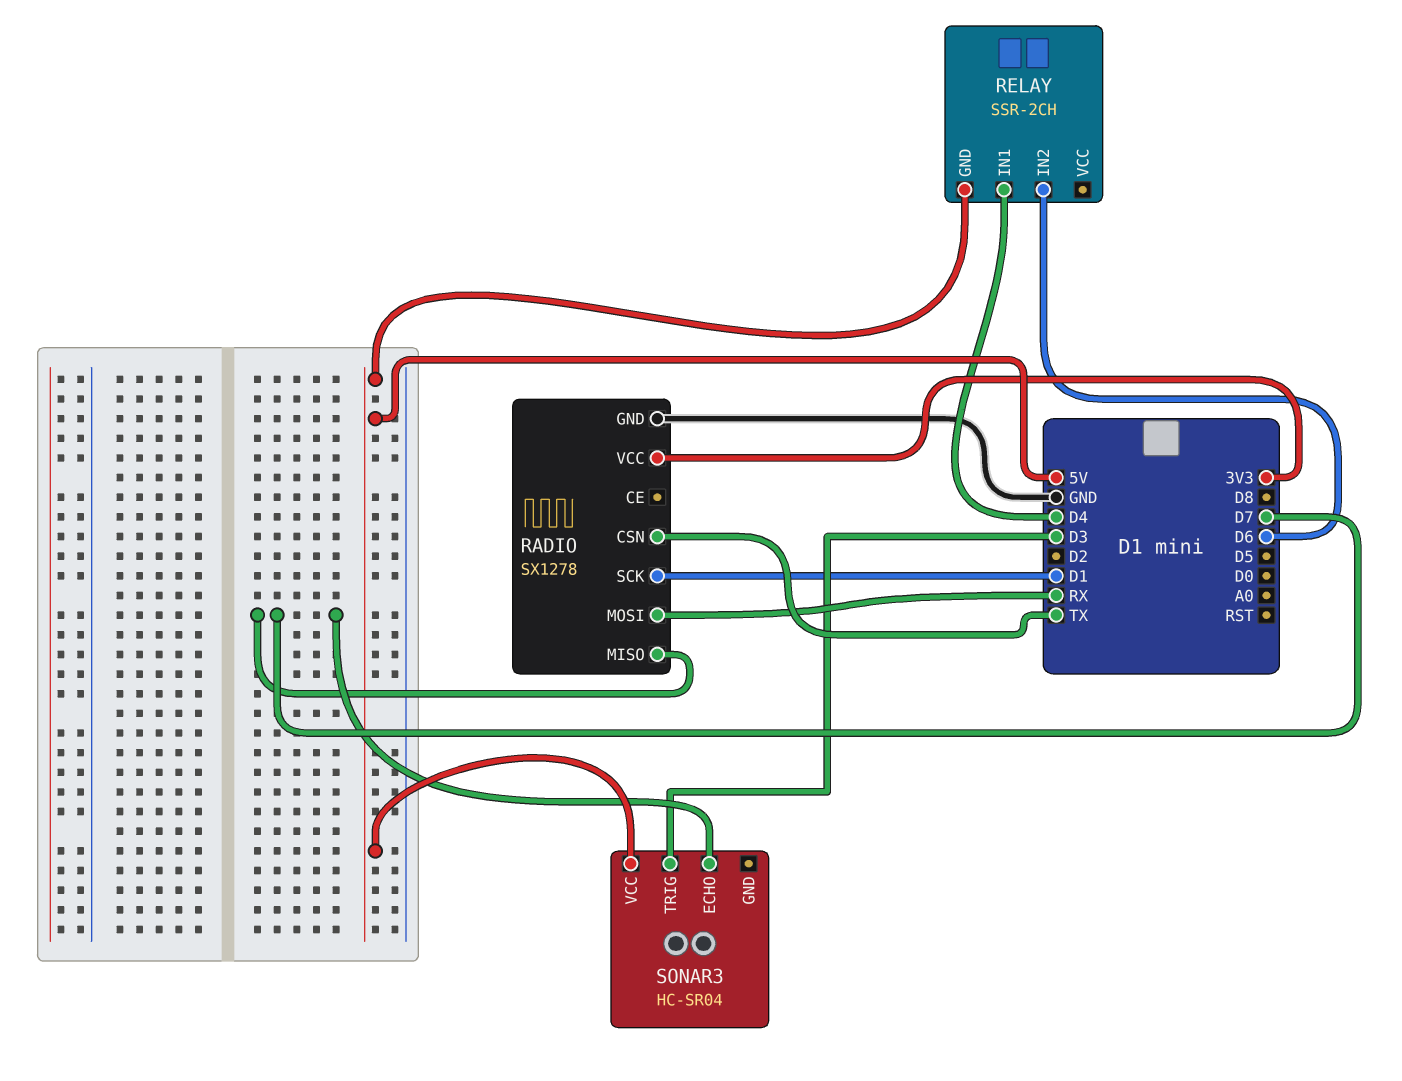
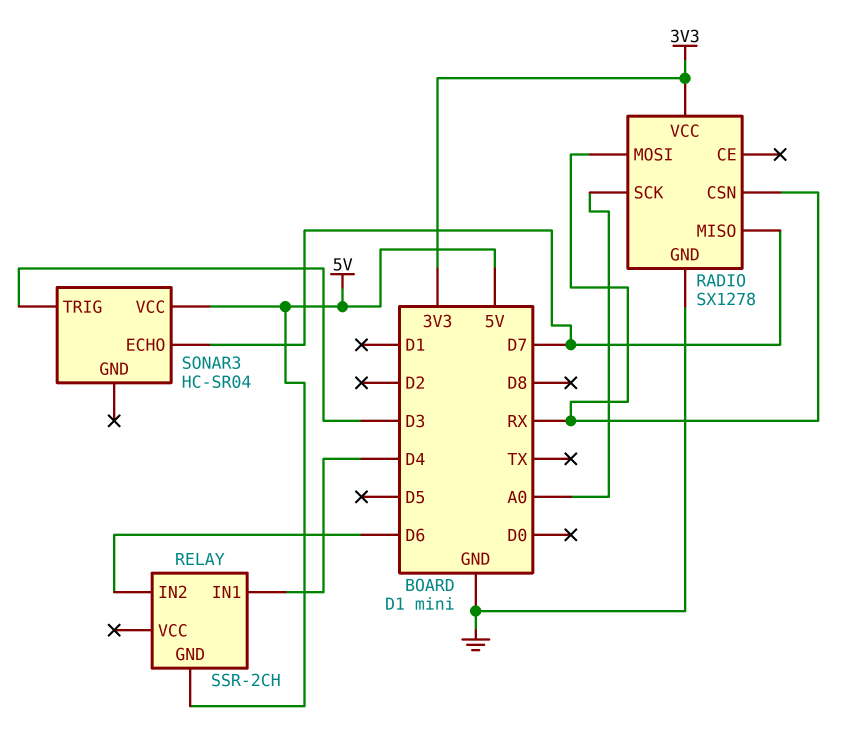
RADIO pin CSN: TX -> RX
RADIO pin SCK: D1 -> A0

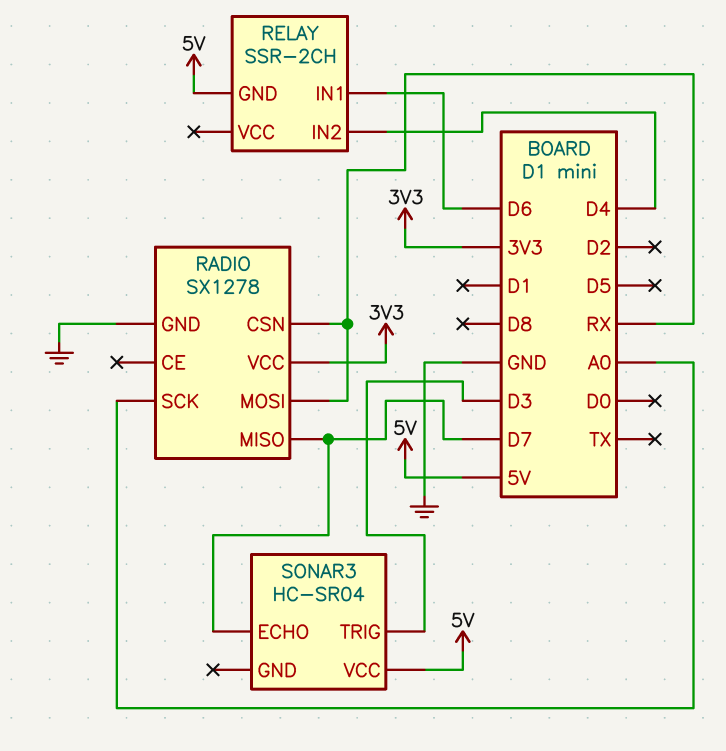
RELAY pin IN1: D4 -> D6
RELAY pin IN2: D6 -> D4

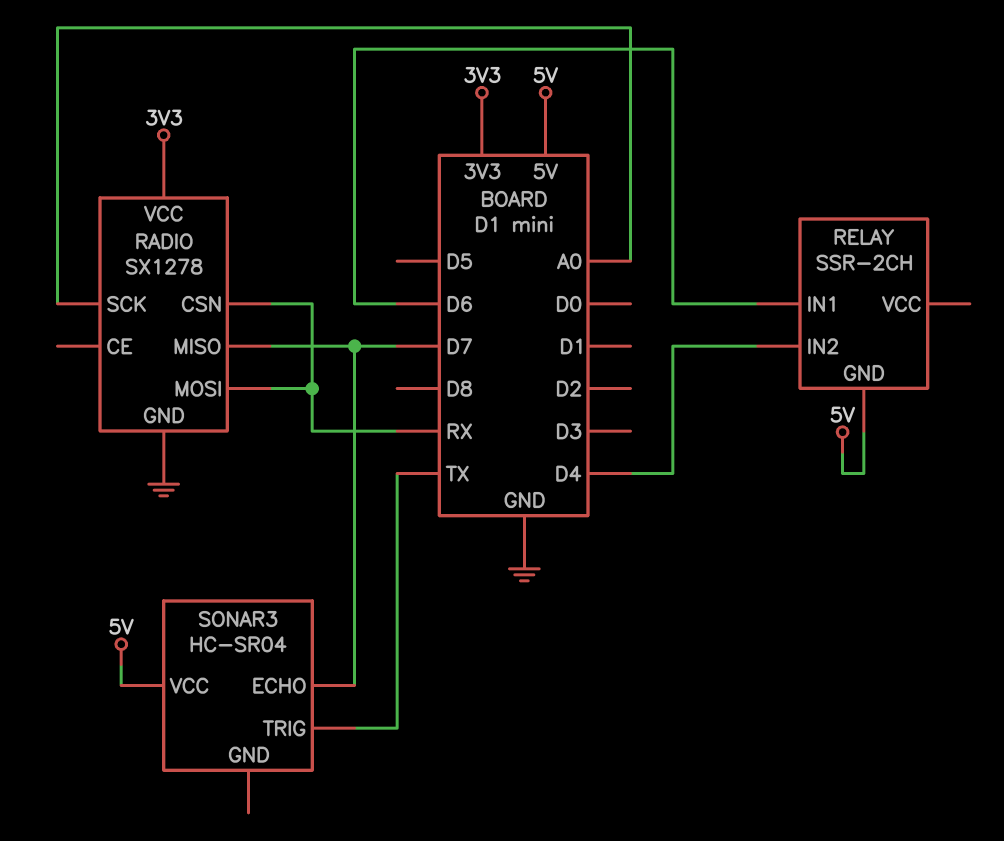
SONAR3 pin TRIG: D3 -> TX

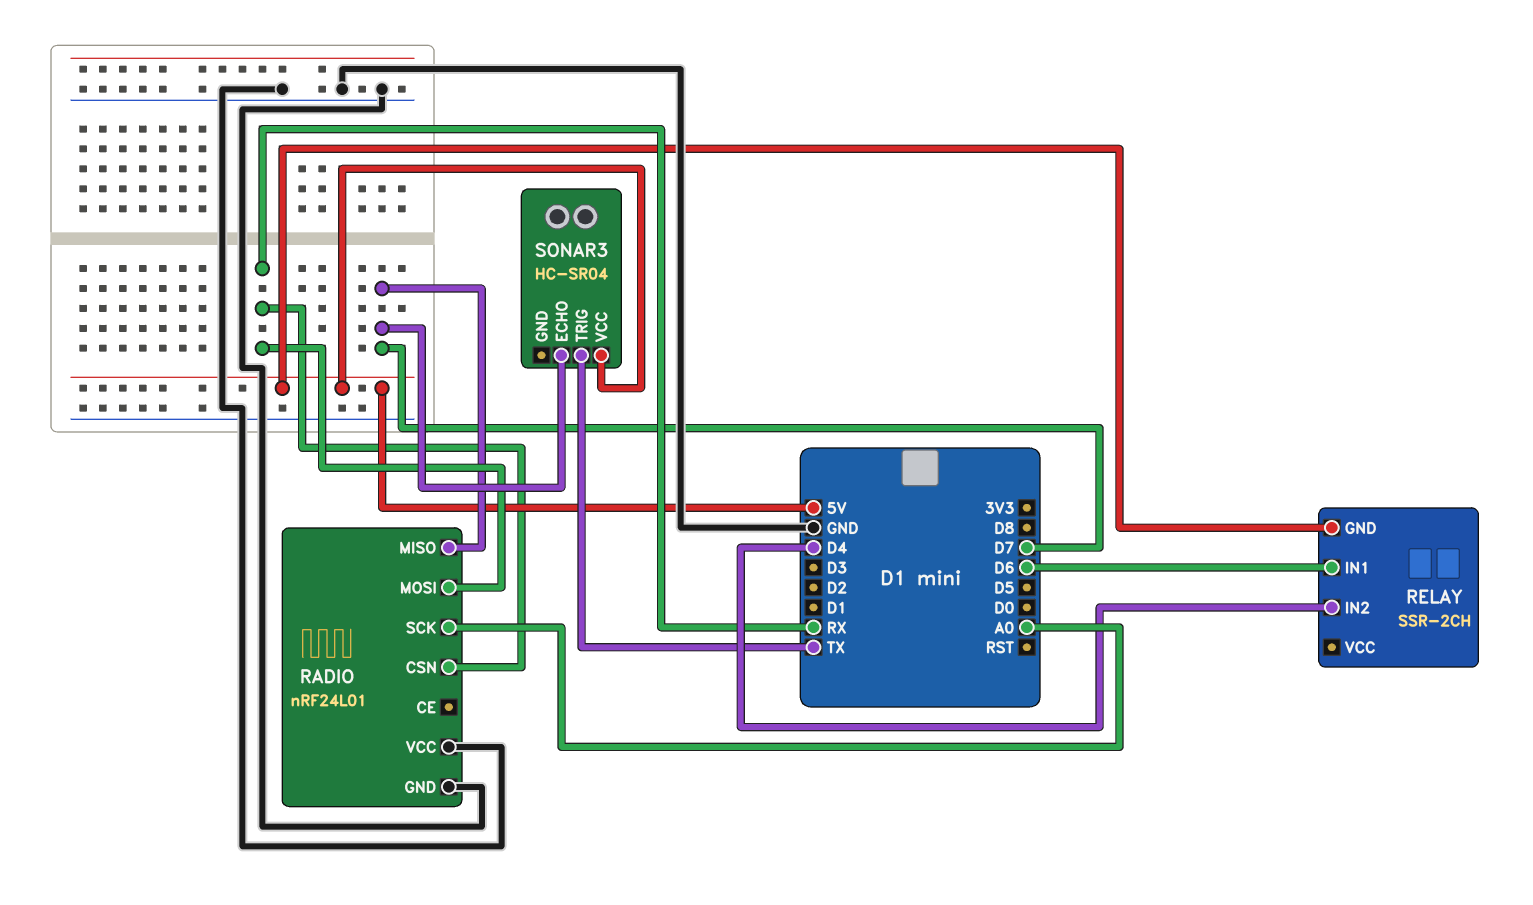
RADIO: SX1278 -> nRF24L01
RADIO pin VCC: 3V3 -> GND

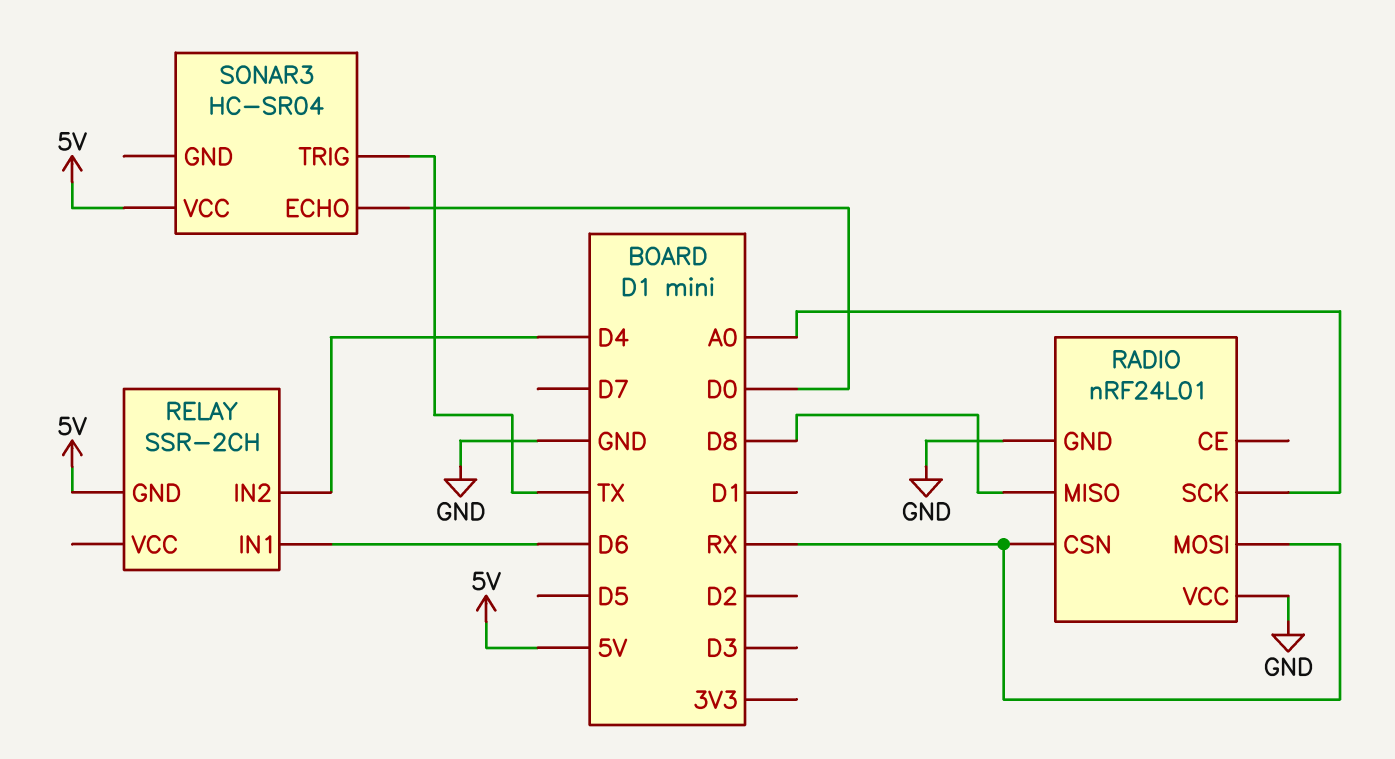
RADIO pin MISO: D7 -> D8
SONAR3 pin ECHO: D7 -> D0

